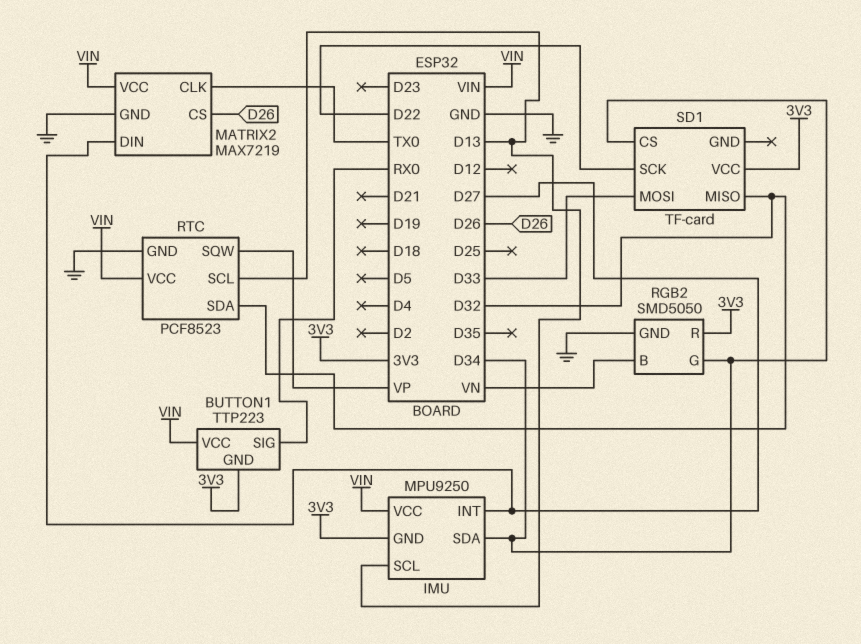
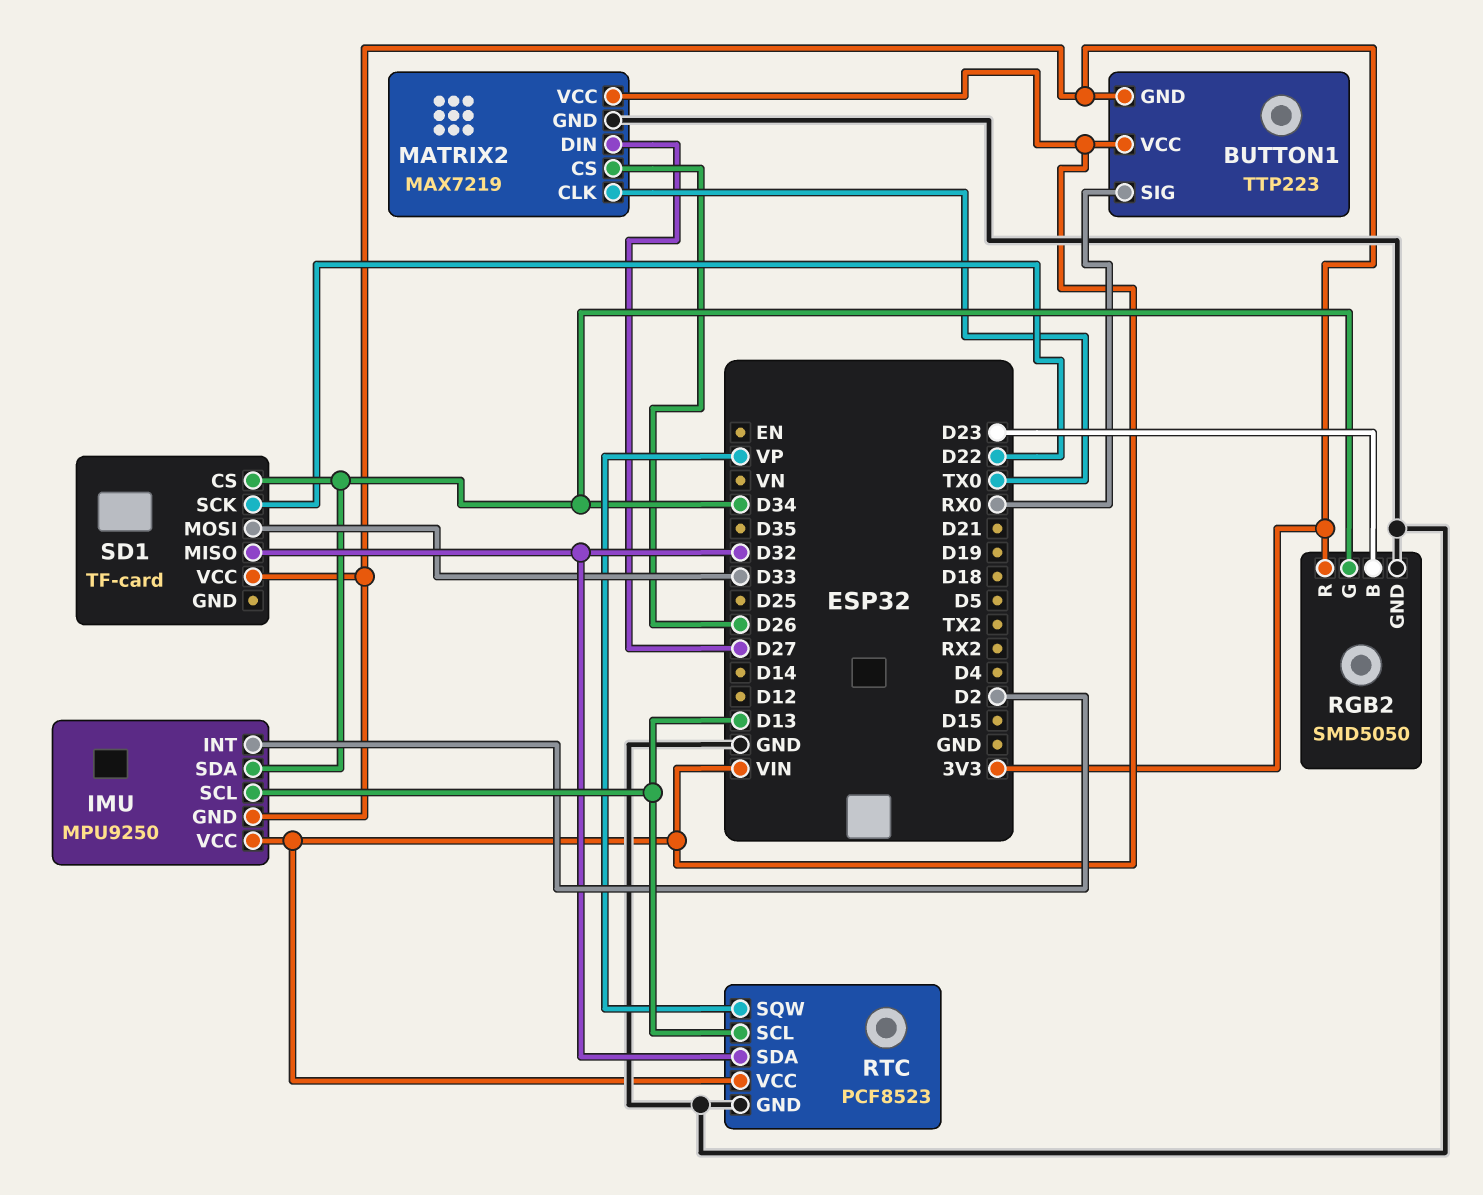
IMU pin INT: D27 -> D2
RGB2 pin B: VN -> D23

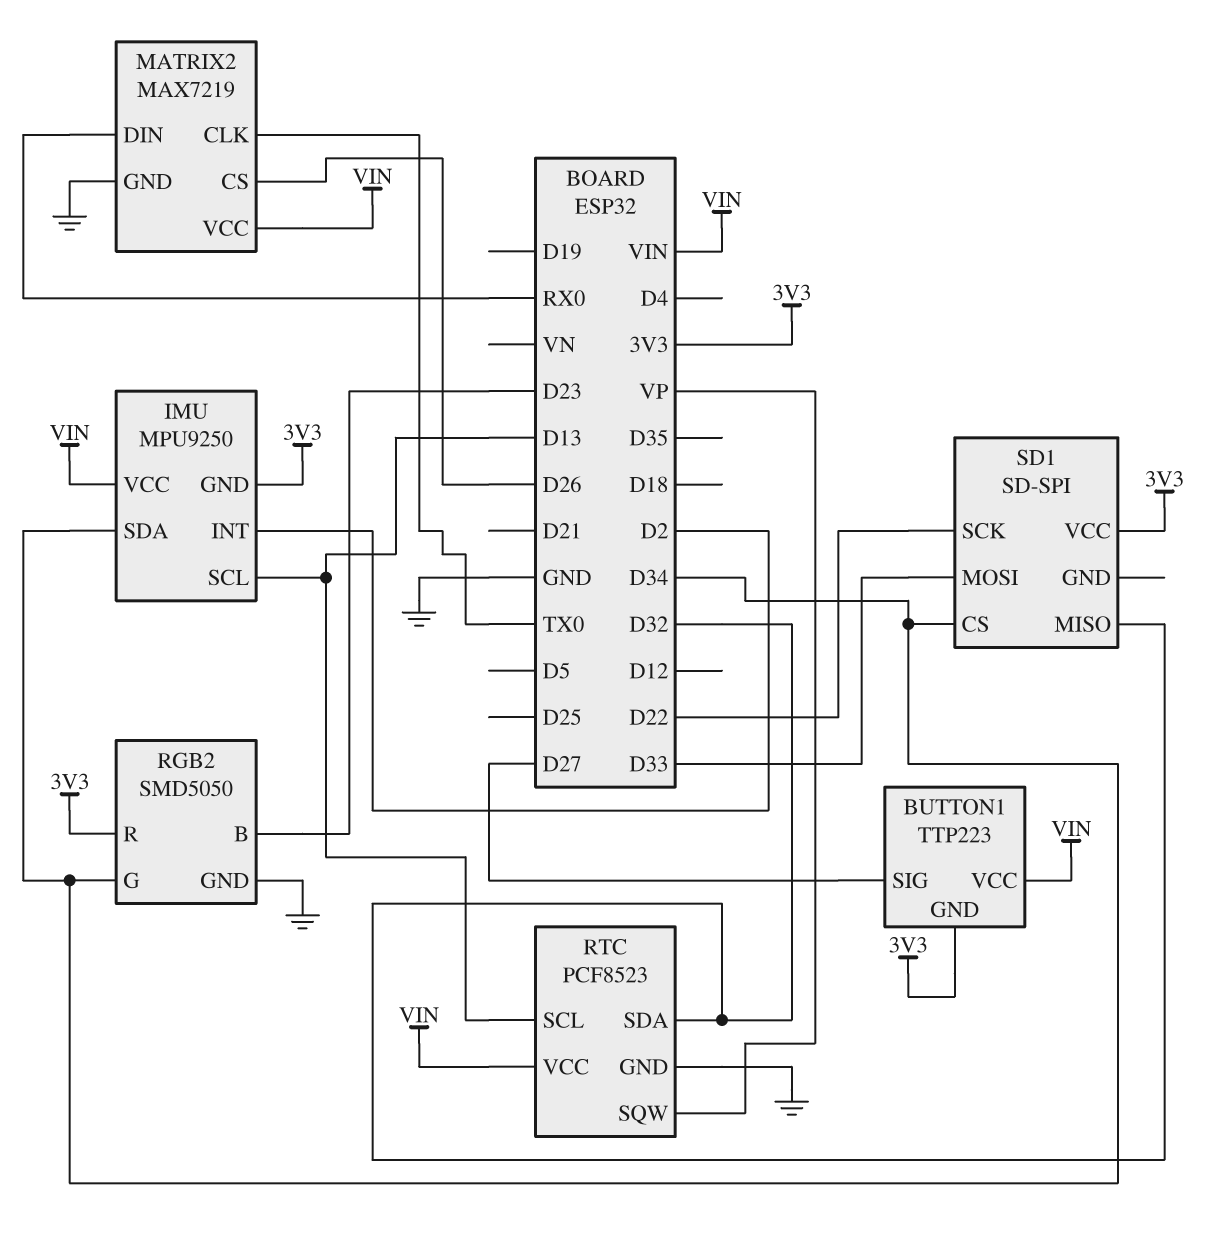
BUTTON1 pin SIG: RX0 -> D27
MATRIX2 pin DIN: D27 -> RX0
SD1: TF-card -> SD-SPI

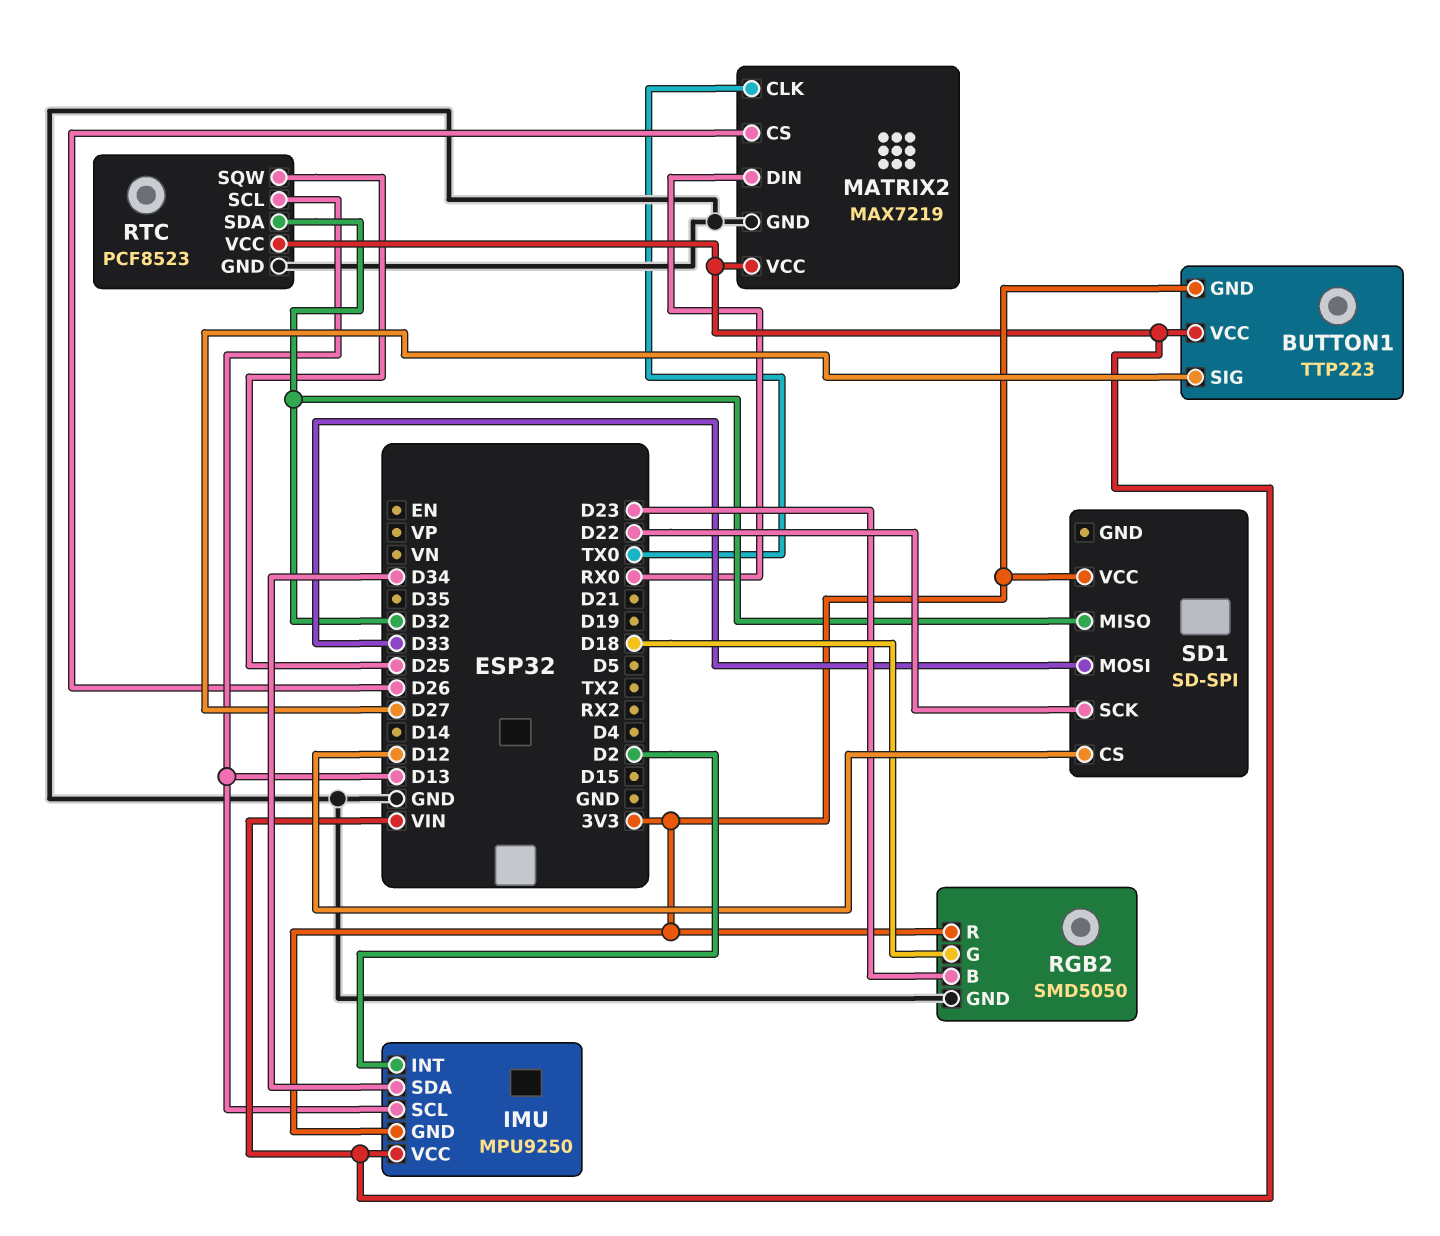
RGB2 pin G: D34 -> D18
RTC pin SQW: VP -> D25
SD1 pin CS: D34 -> D12

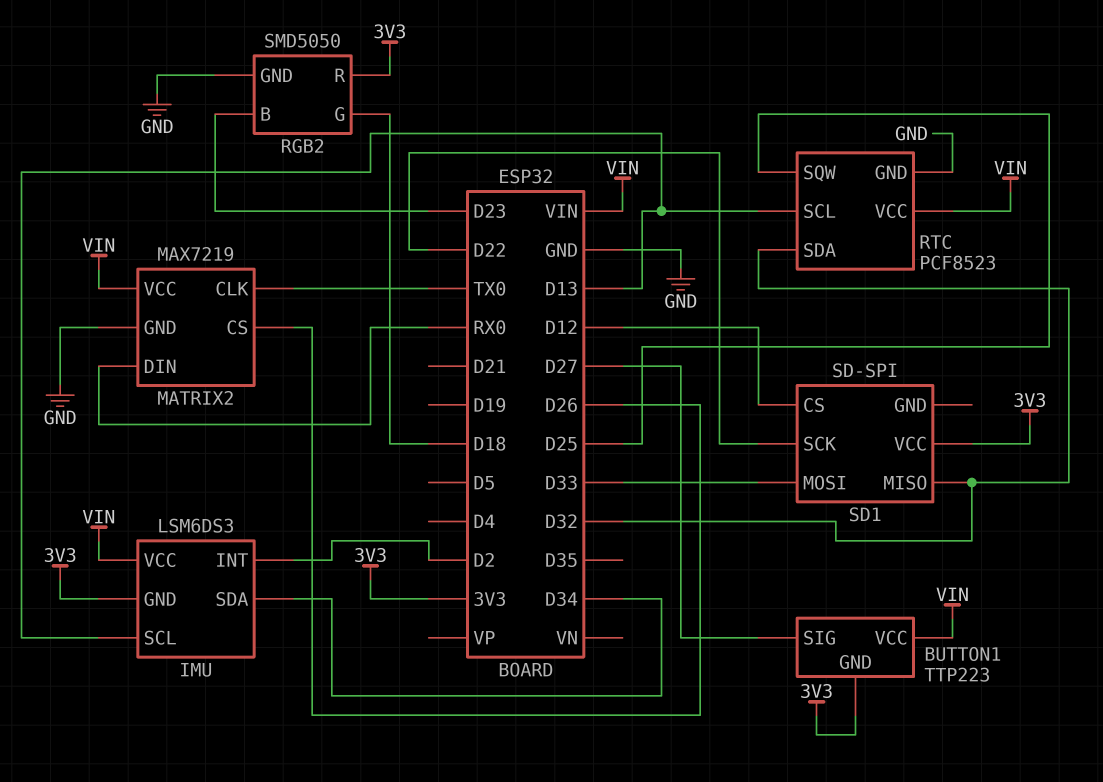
IMU: MPU9250 -> LSM6DS3

